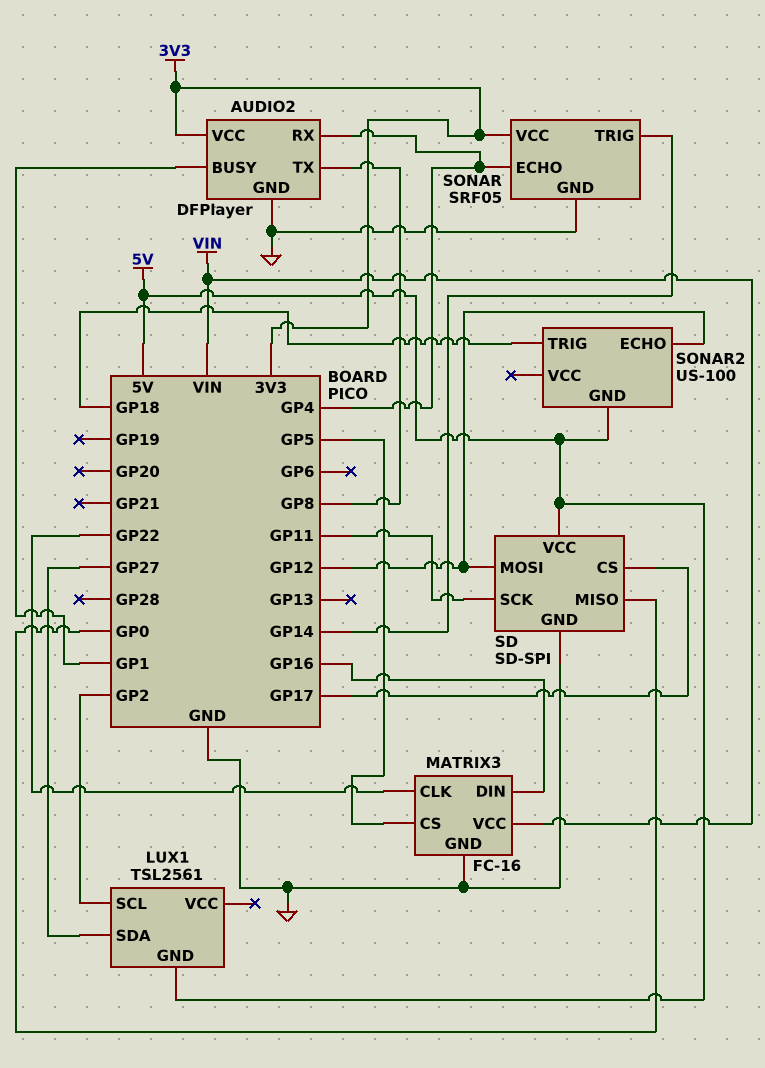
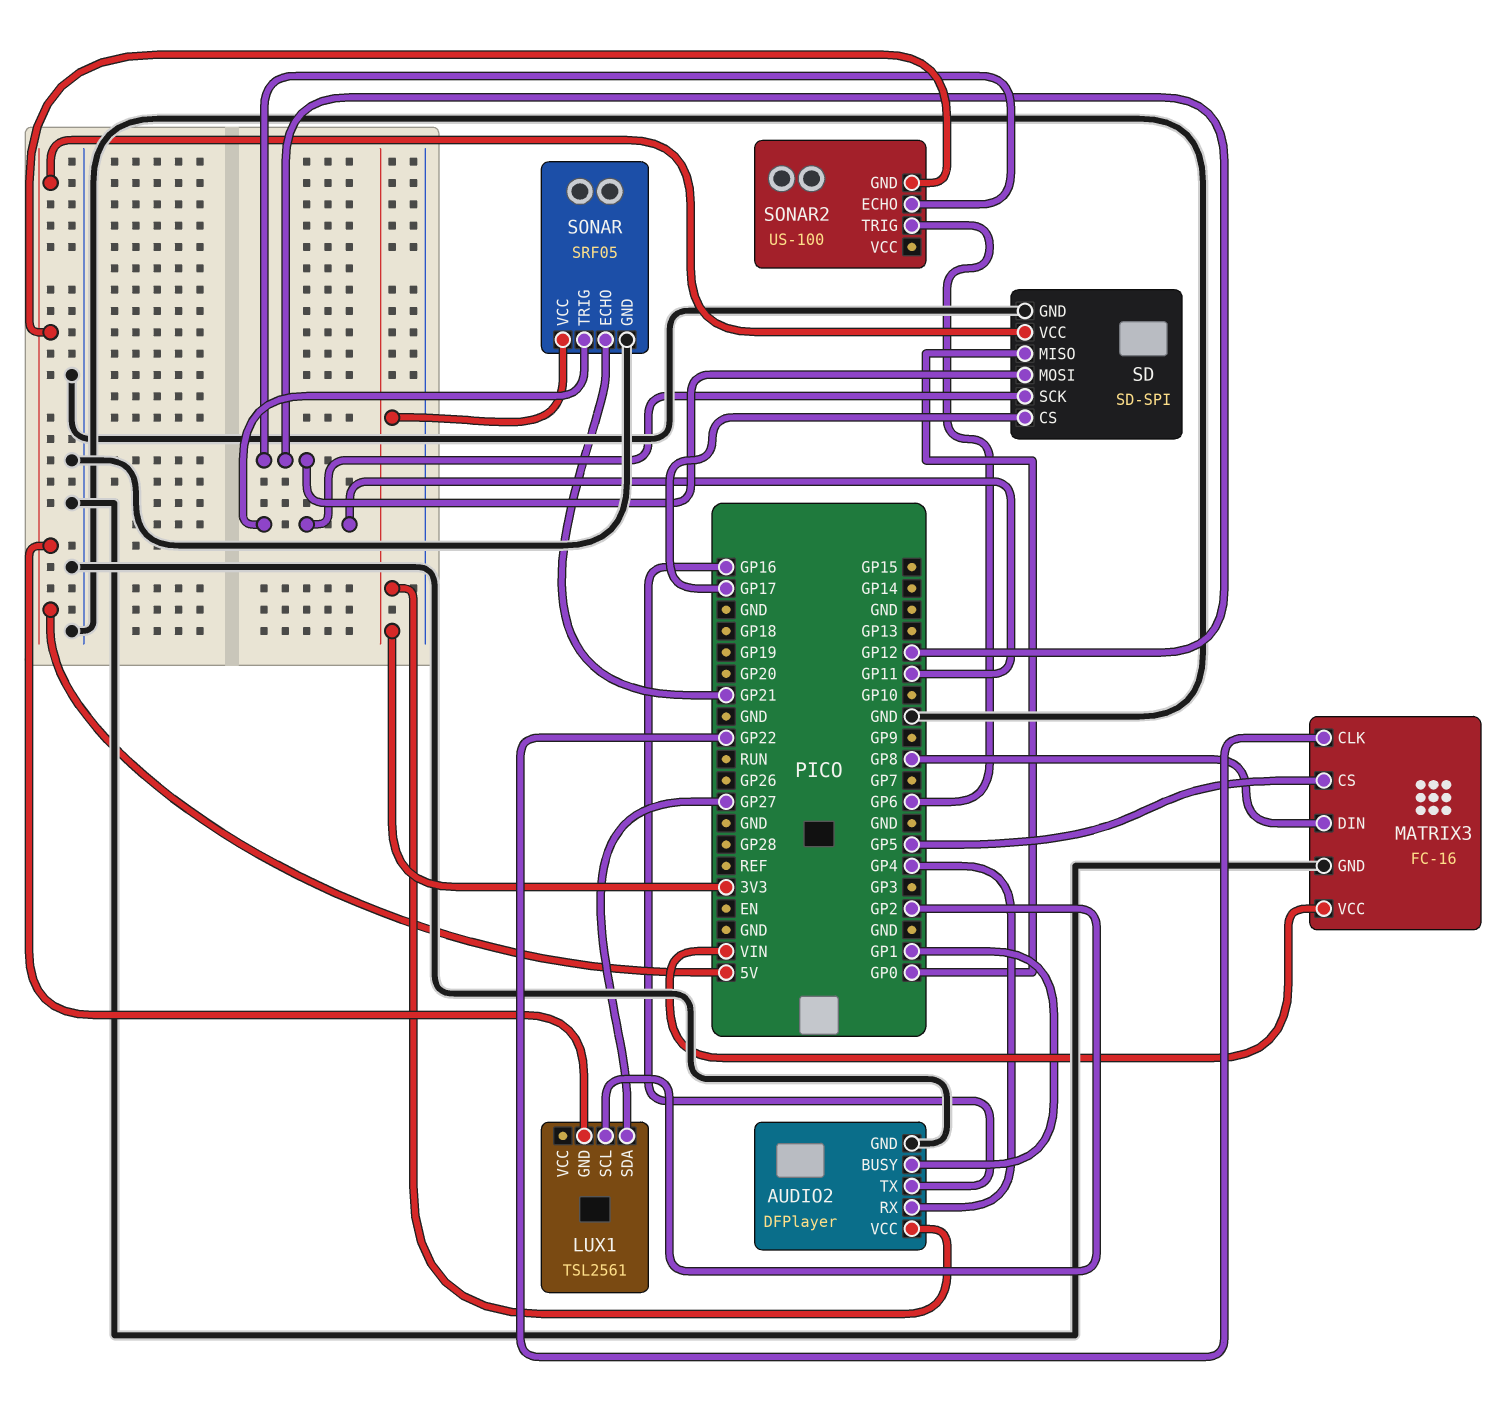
AUDIO2 pin TX: GP8 -> GP16
MATRIX3 pin DIN: GP16 -> GP8
SONAR pin ECHO: GP4 -> GP21
SONAR pin TRIG: GP14 -> GP11
SONAR2 pin TRIG: GP18 -> GP6

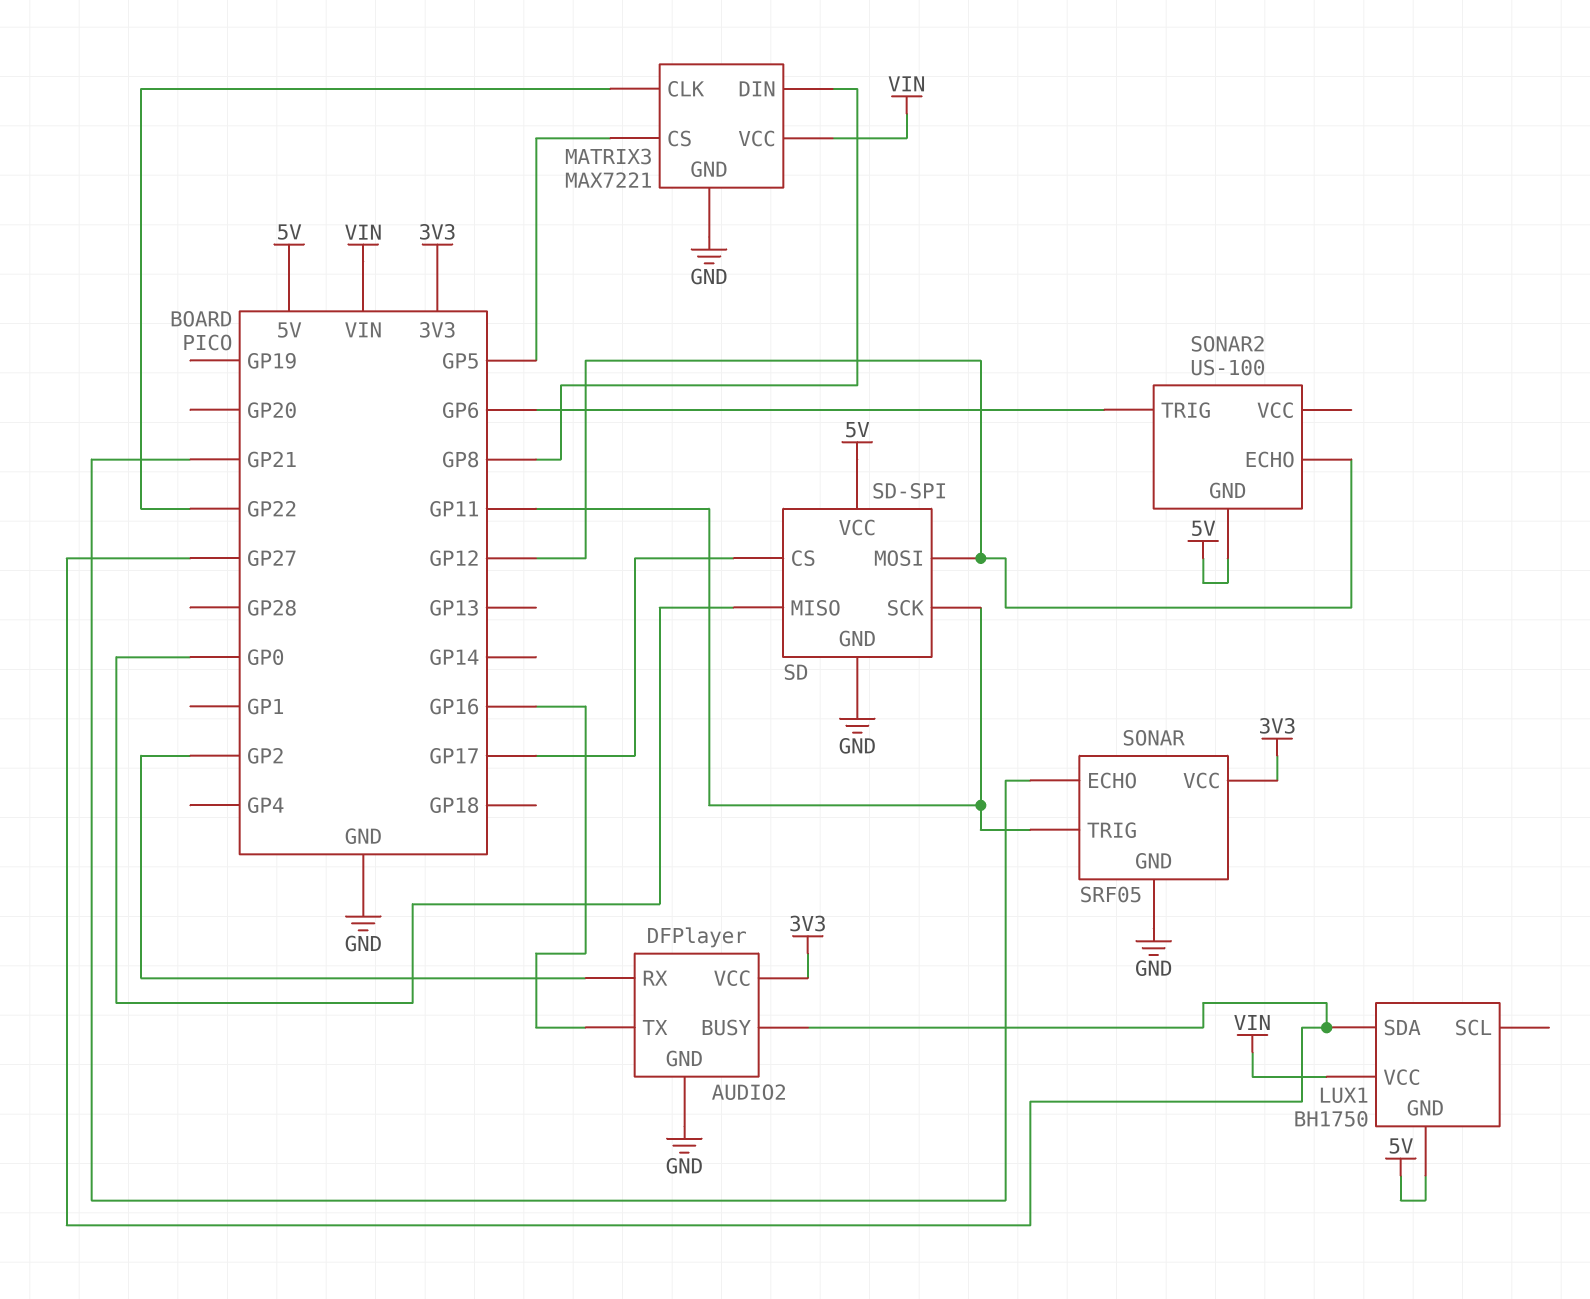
AUDIO2 pin BUSY: GP1 -> GP27
AUDIO2 pin RX: GP4 -> GP2
LUX1: TSL2561 -> BH1750
LUX1 pin SCL: GP2 -> none
LUX1 pin VCC: none -> VIN
MATRIX3: FC-16 -> MAX7221

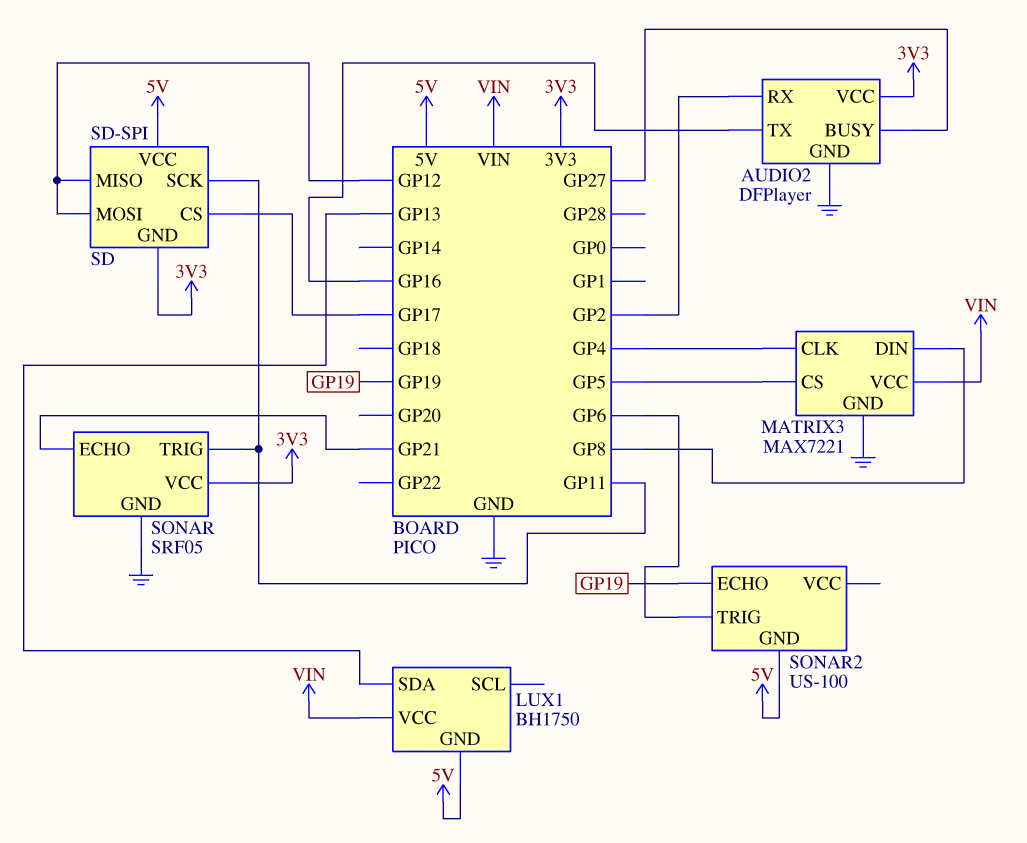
LUX1 pin SDA: GP27 -> GP13
MATRIX3 pin CLK: GP22 -> GP4
SD pin GND: GND -> 3V3
SD pin MISO: GP0 -> GP12
SONAR2 pin ECHO: GP12 -> GP19

